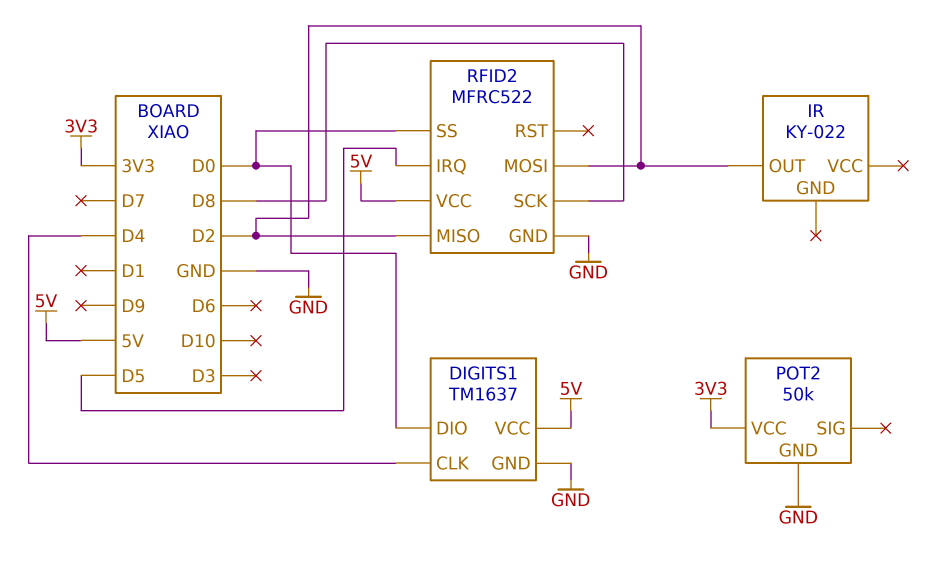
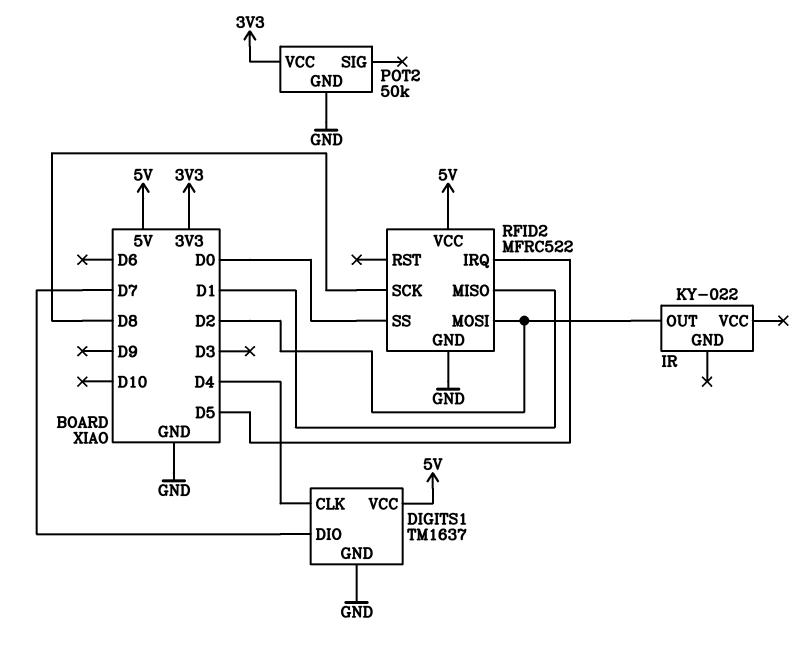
DIGITS1 pin DIO: D0 -> D7
RFID2 pin MISO: D2 -> D1

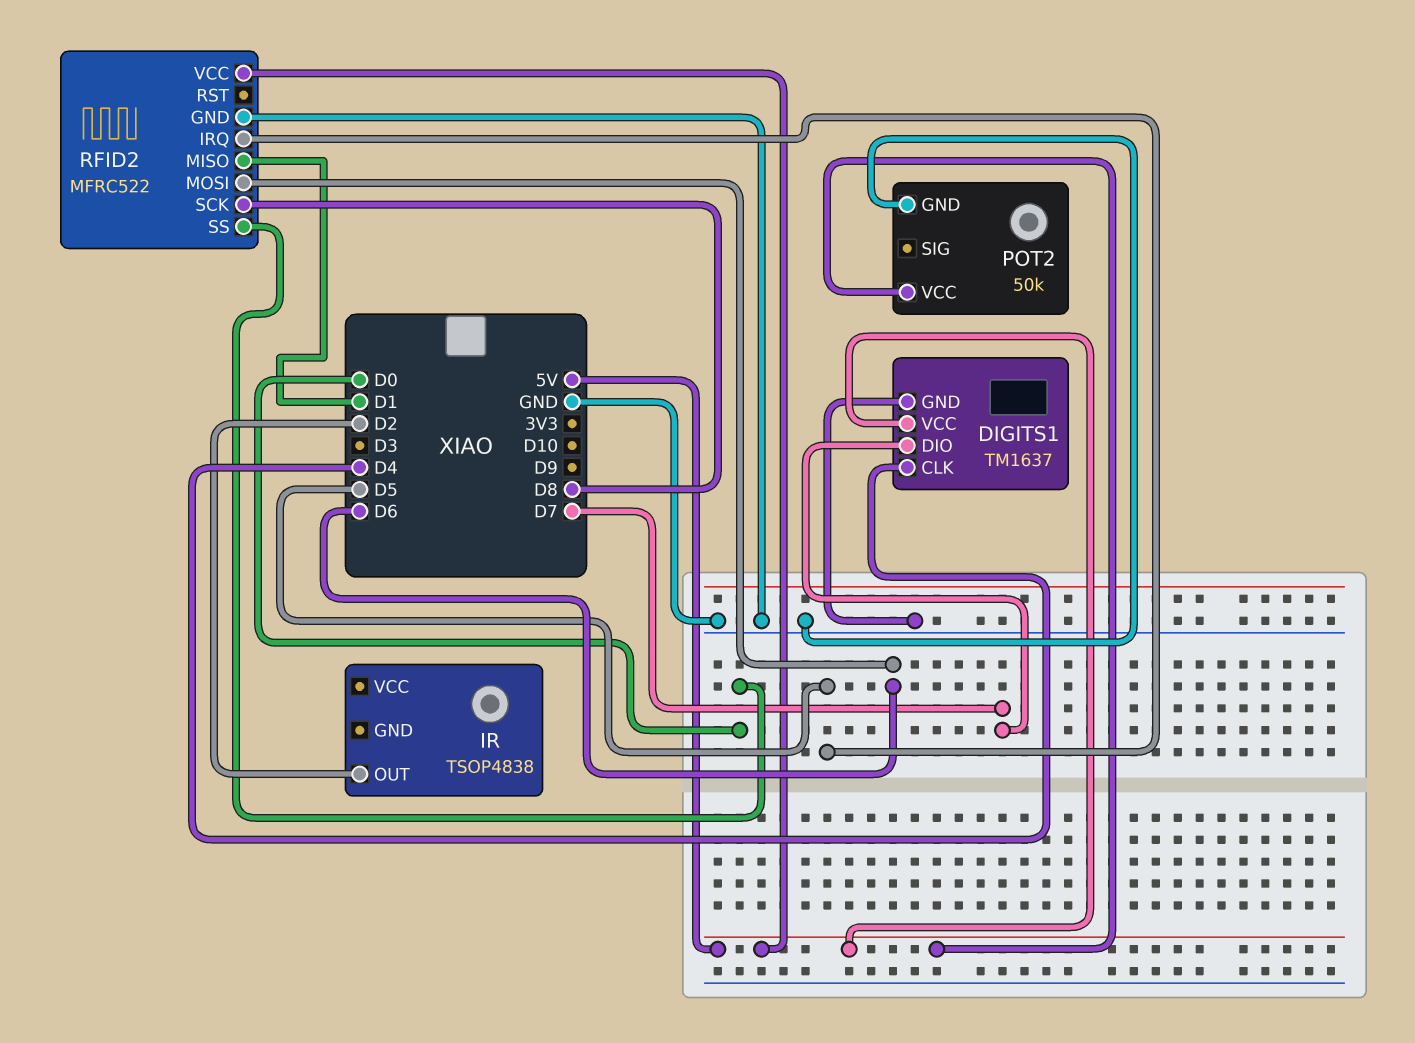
IR: KY-022 -> TSOP4838
POT2 pin VCC: 3V3 -> 5V
RFID2 pin MOSI: D2 -> D6

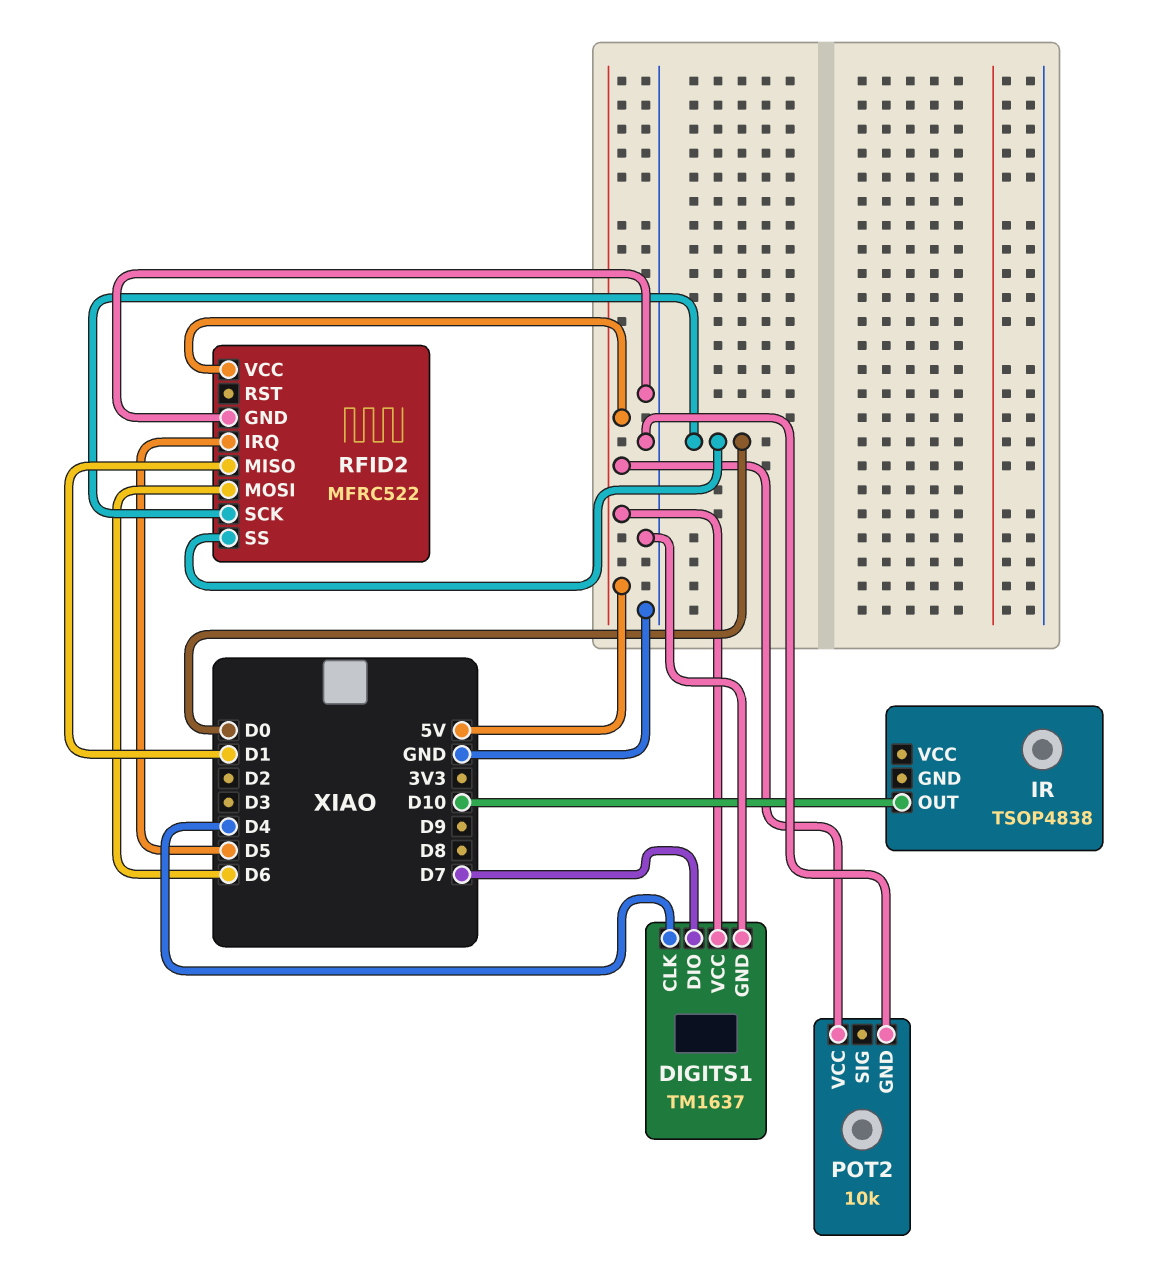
IR pin OUT: D2 -> D10
POT2: 50k -> 10k
RFID2 pin SCK: D8 -> D0

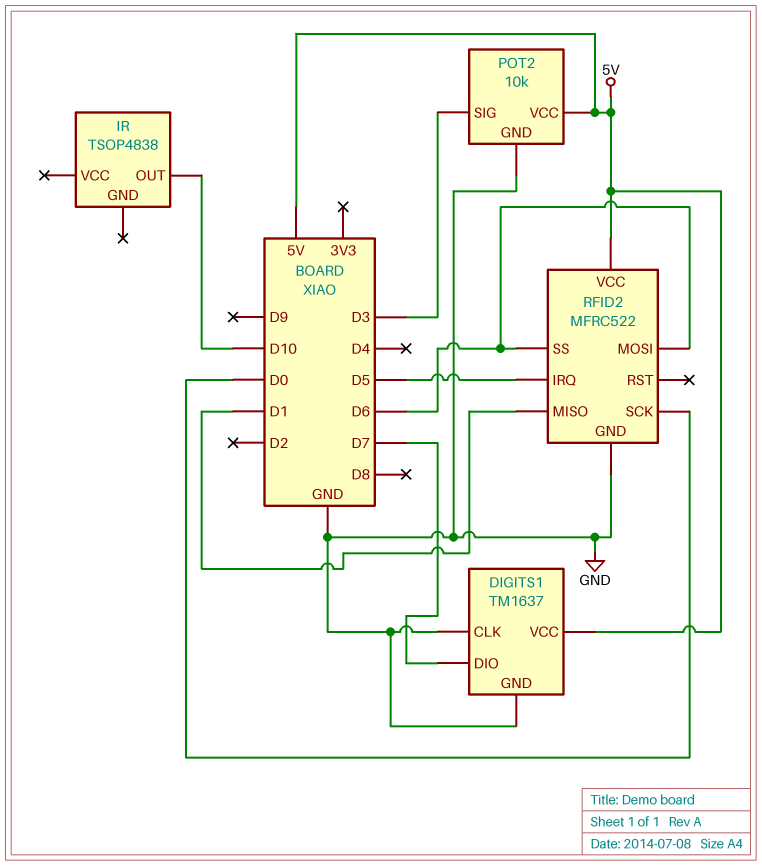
DIGITS1 pin CLK: D4 -> GND
POT2 pin SIG: none -> D3
RFID2 pin SS: D0 -> D6

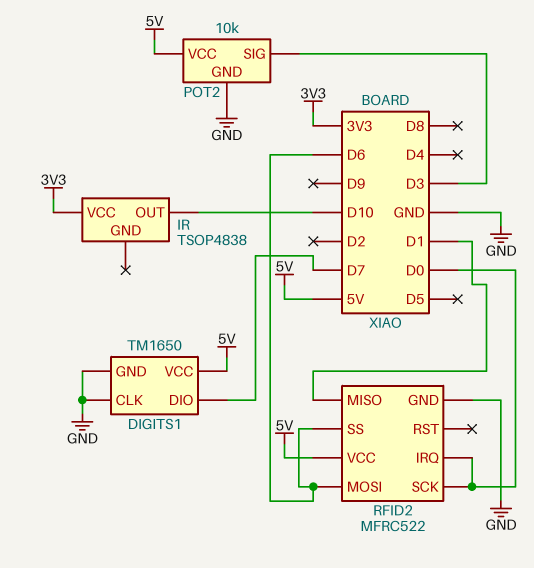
DIGITS1: TM1637 -> TM1650
IR pin VCC: none -> 3V3
RFID2 pin IRQ: D5 -> D0

